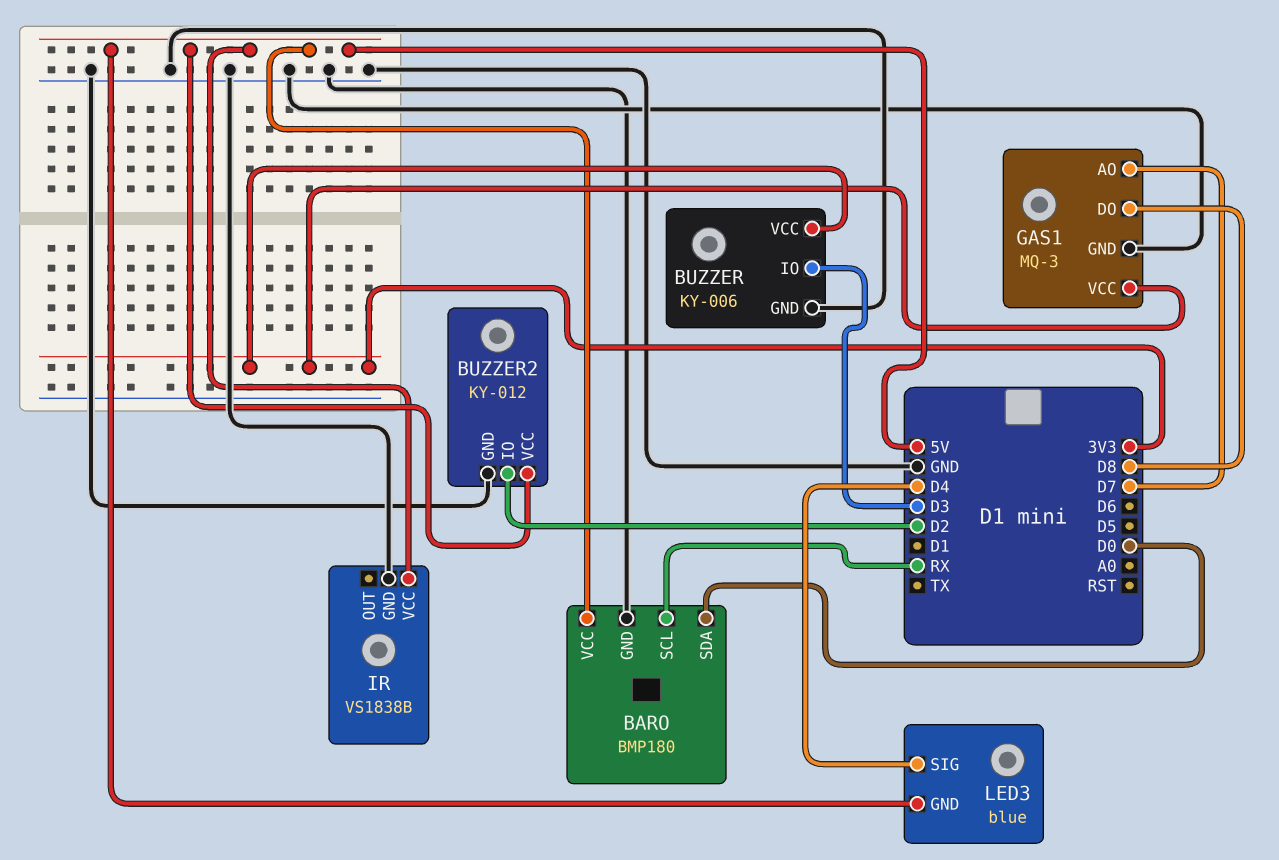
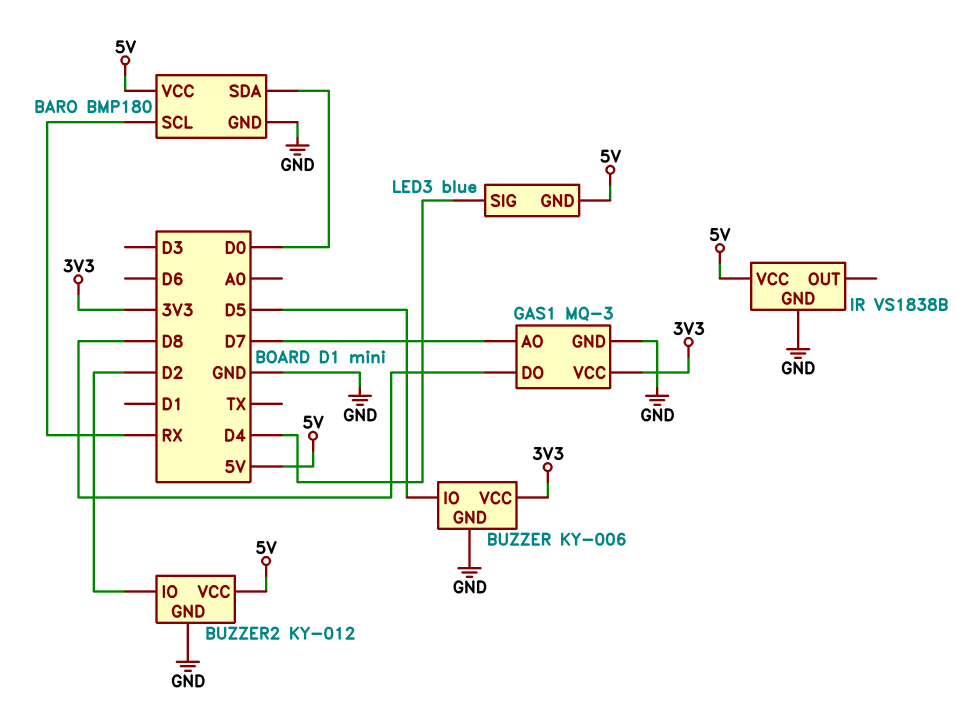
BUZZER pin IO: D3 -> D5

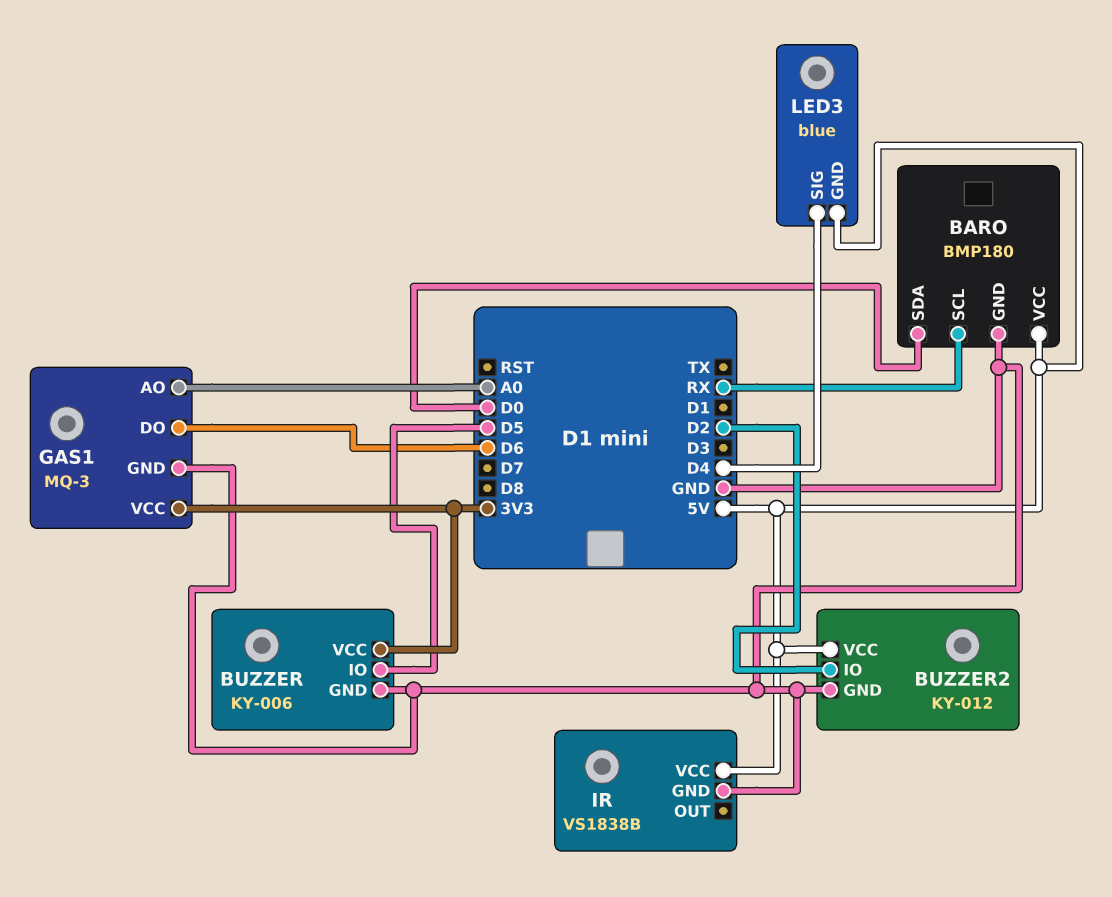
GAS1 pin AO: D7 -> A0
GAS1 pin DO: D8 -> D6

